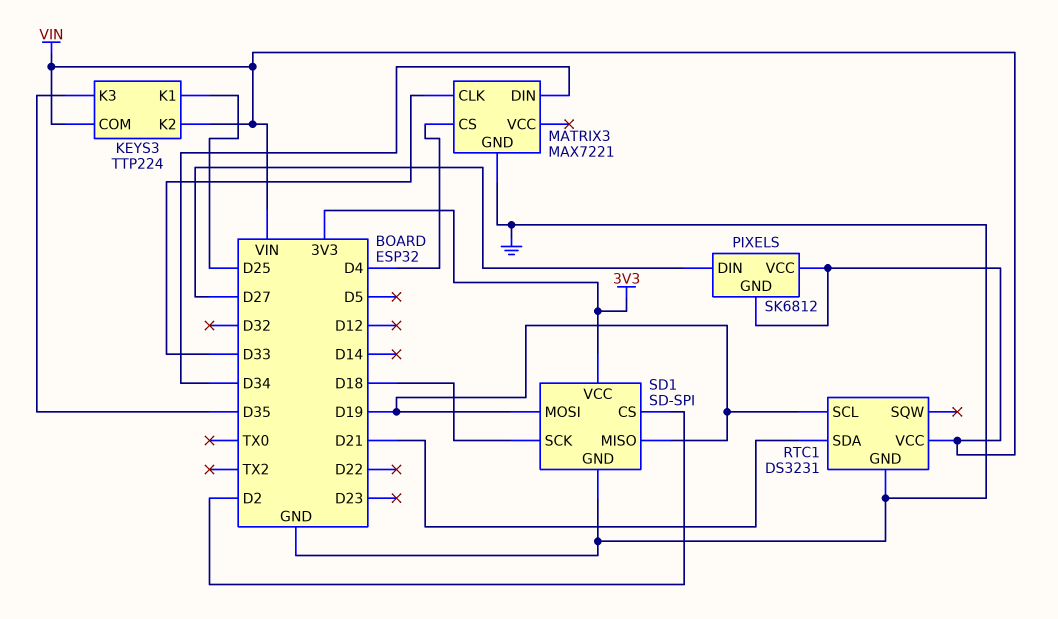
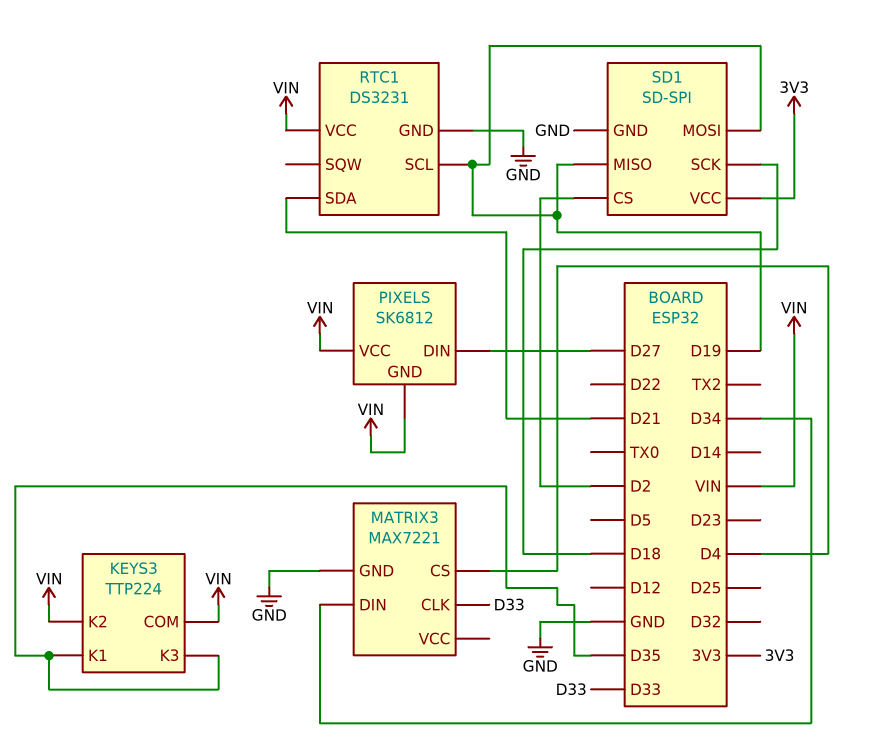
KEYS3 pin K1: D25 -> D35

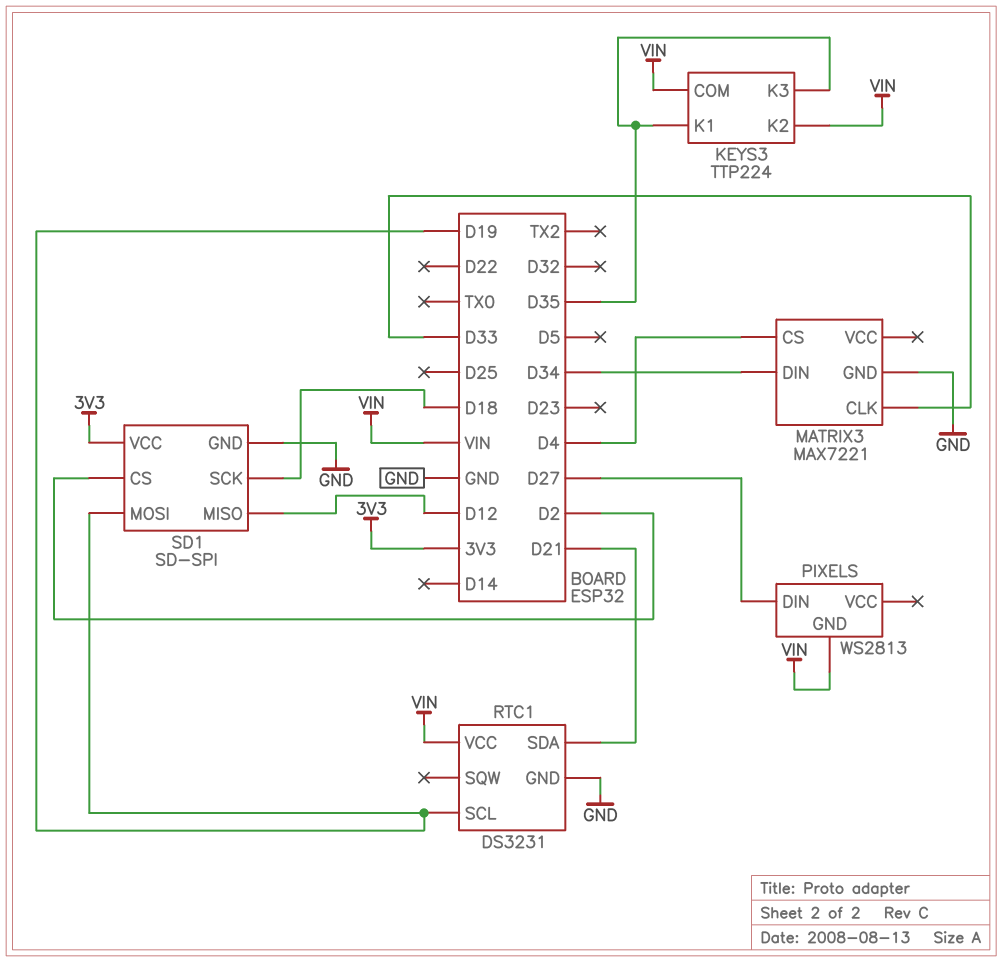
PIXELS: SK6812 -> WS2813
PIXELS pin VCC: VIN -> none
SD1 pin MISO: D19 -> D12

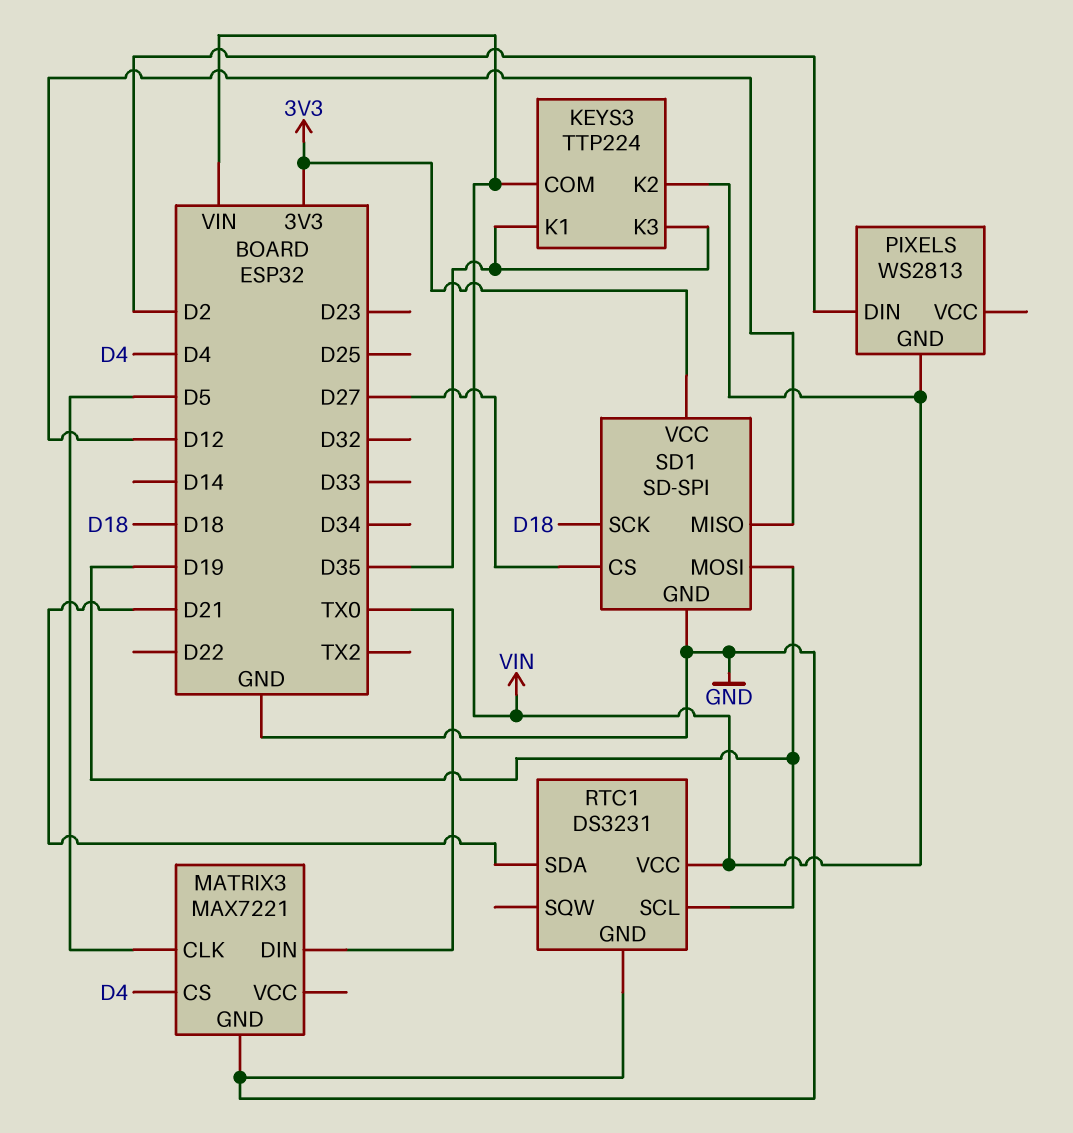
MATRIX3 pin CLK: D33 -> D5
MATRIX3 pin DIN: D34 -> TX0
PIXELS pin DIN: D27 -> D2
SD1 pin CS: D2 -> D27

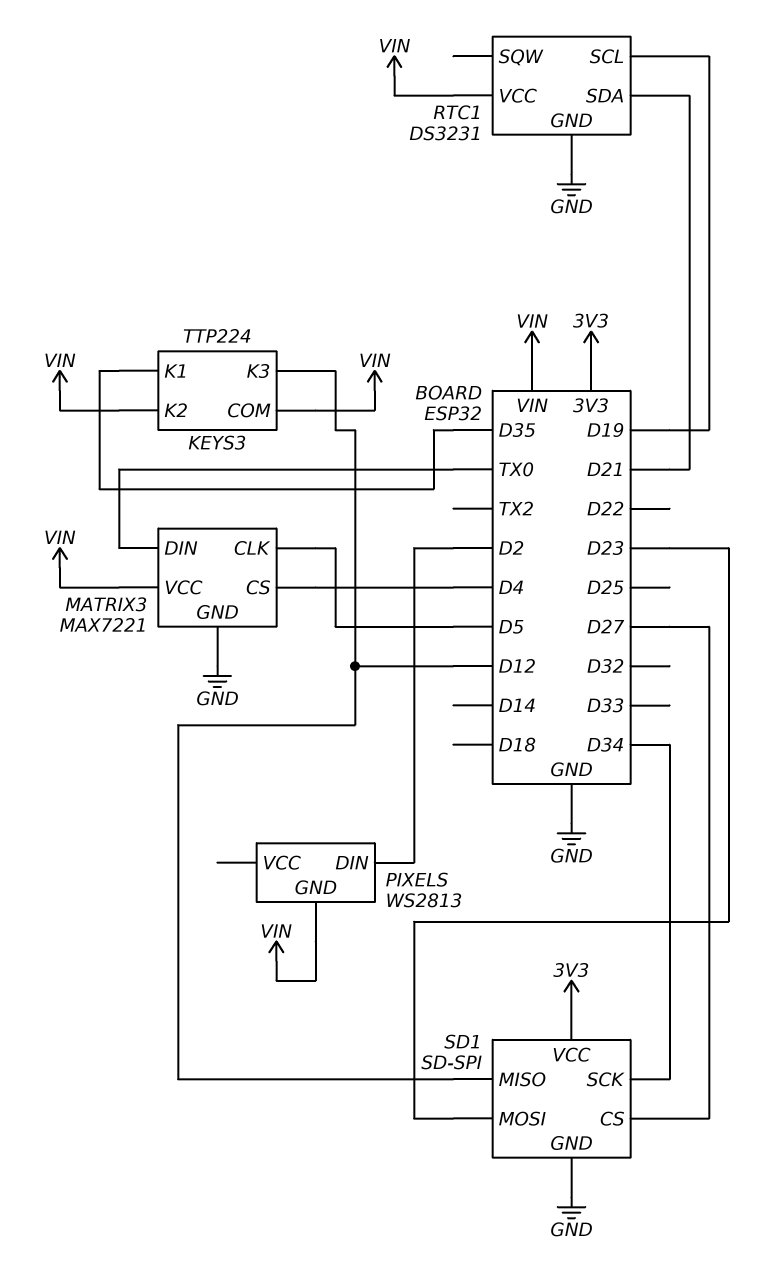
KEYS3 pin K3: D35 -> D12
MATRIX3 pin VCC: none -> VIN
SD1 pin MOSI: D19 -> D23
SD1 pin SCK: D18 -> D34

